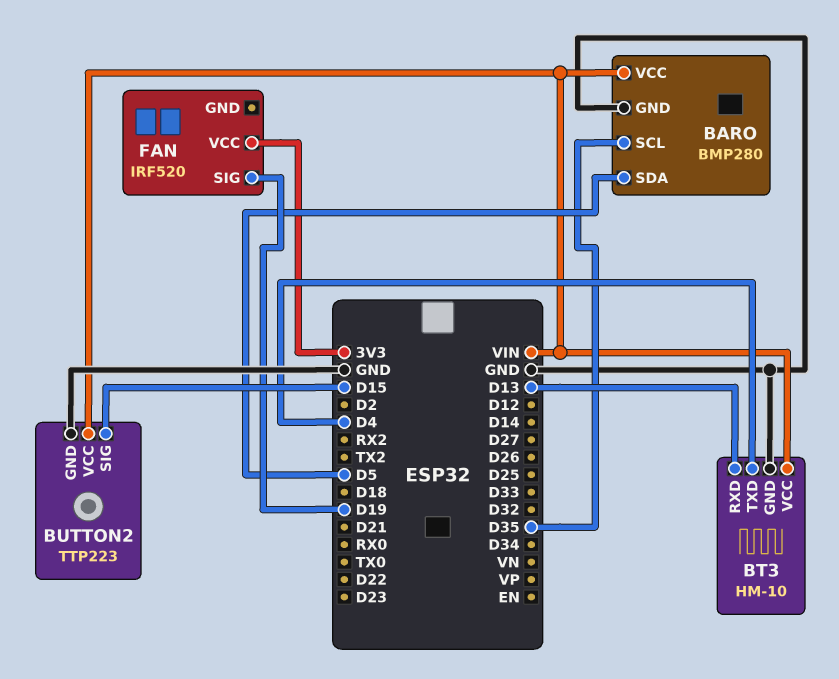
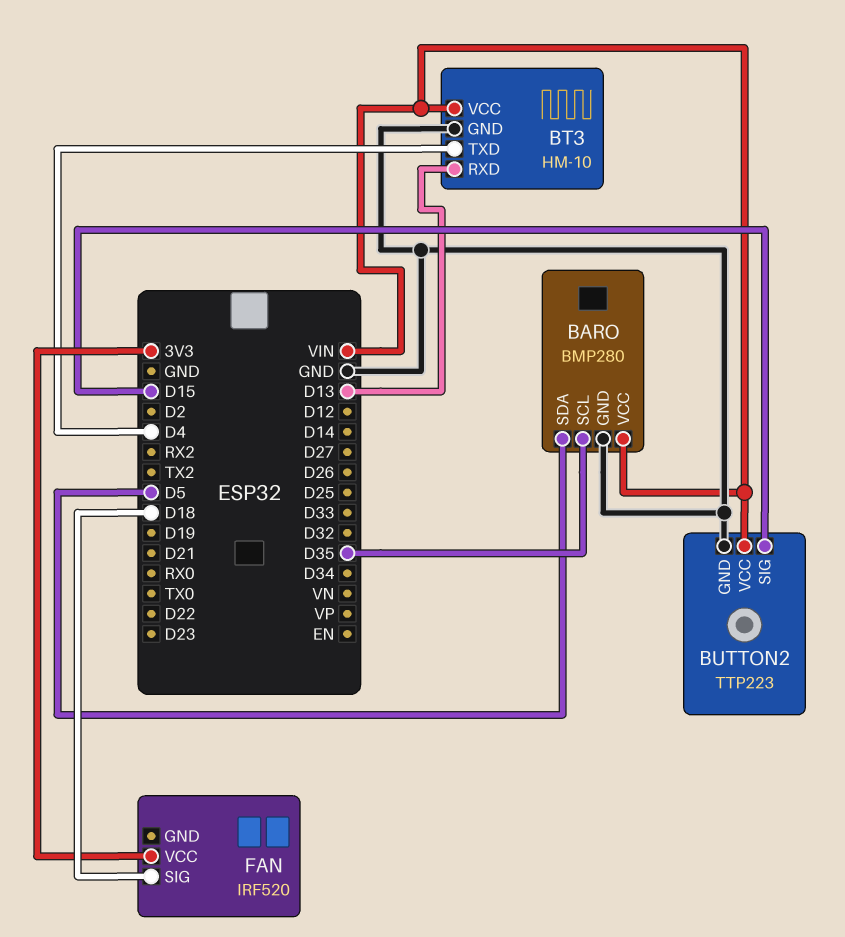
FAN pin SIG: D19 -> D18

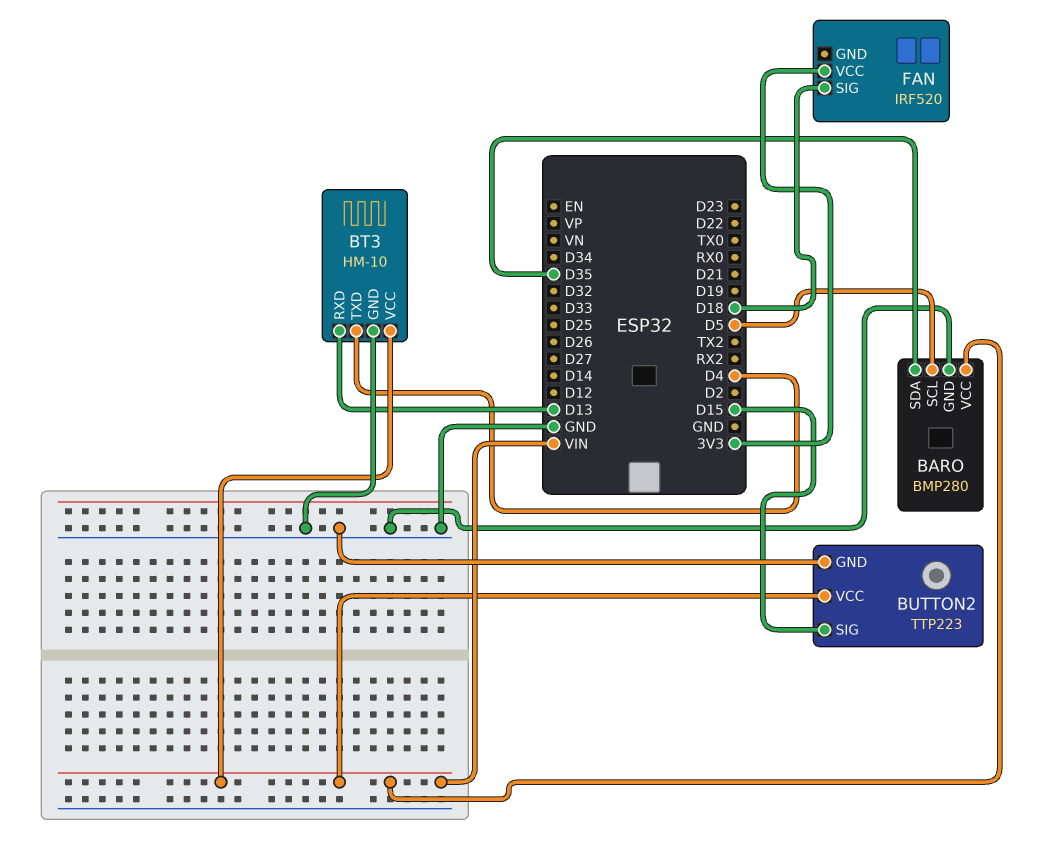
BARO pin SCL: D35 -> D5
BARO pin SDA: D5 -> D35

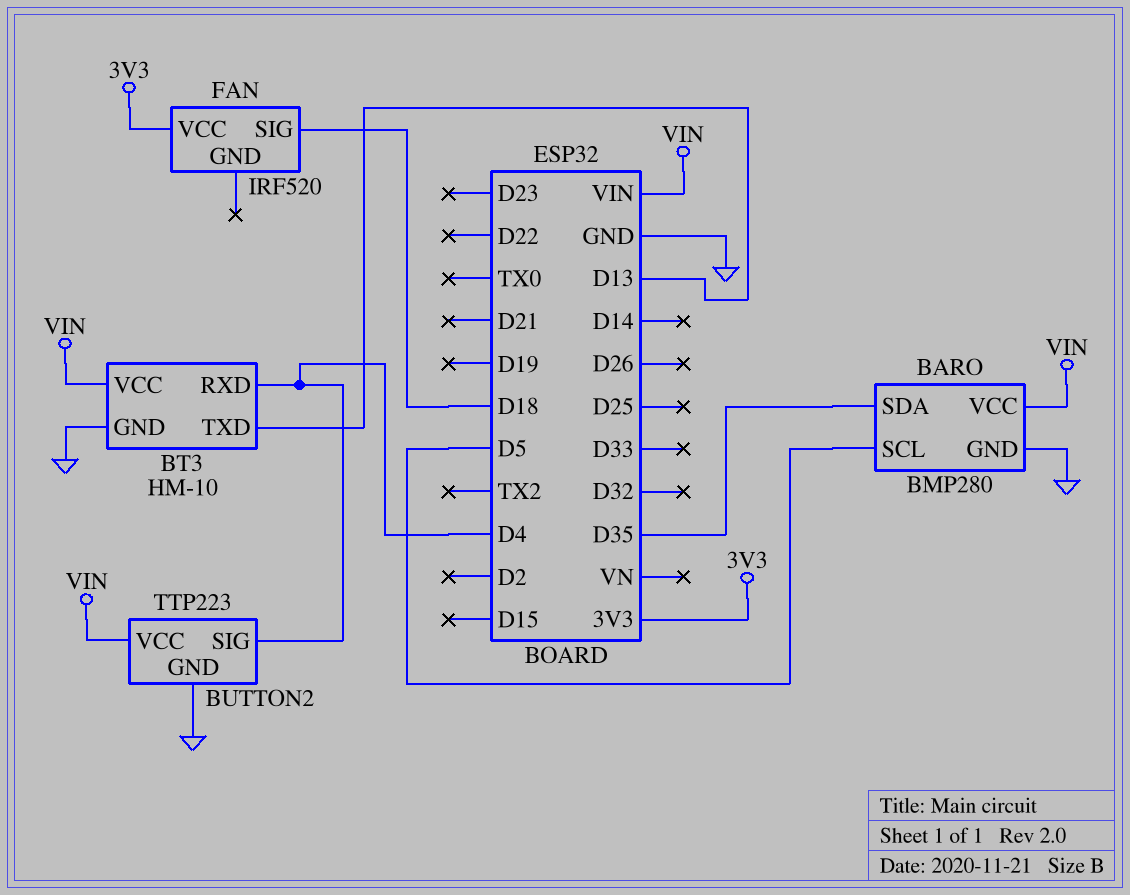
BT3 pin RXD: D13 -> D4
BT3 pin TXD: D4 -> D13
BUTTON2 pin SIG: D15 -> D4

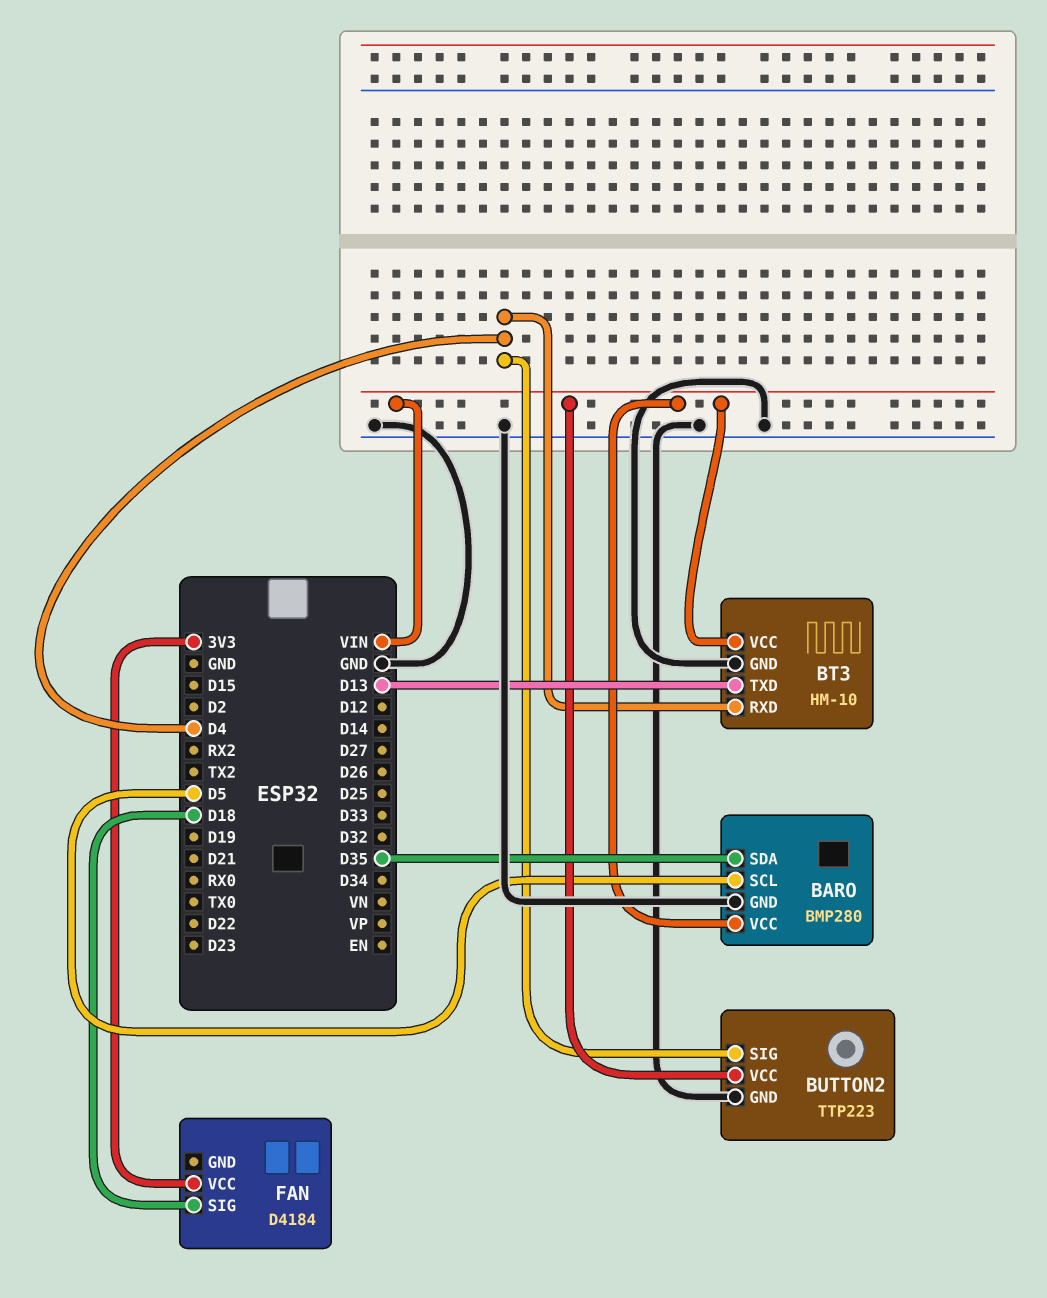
FAN: IRF520 -> D4184

